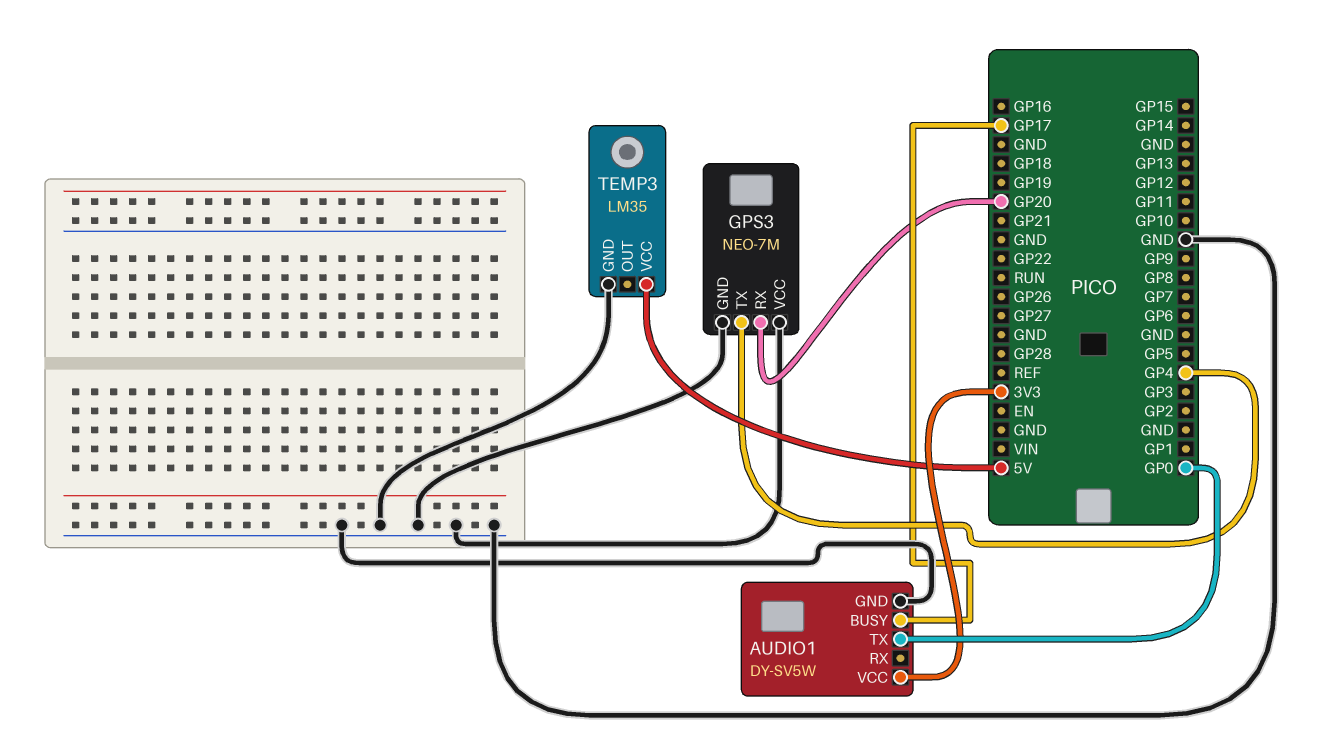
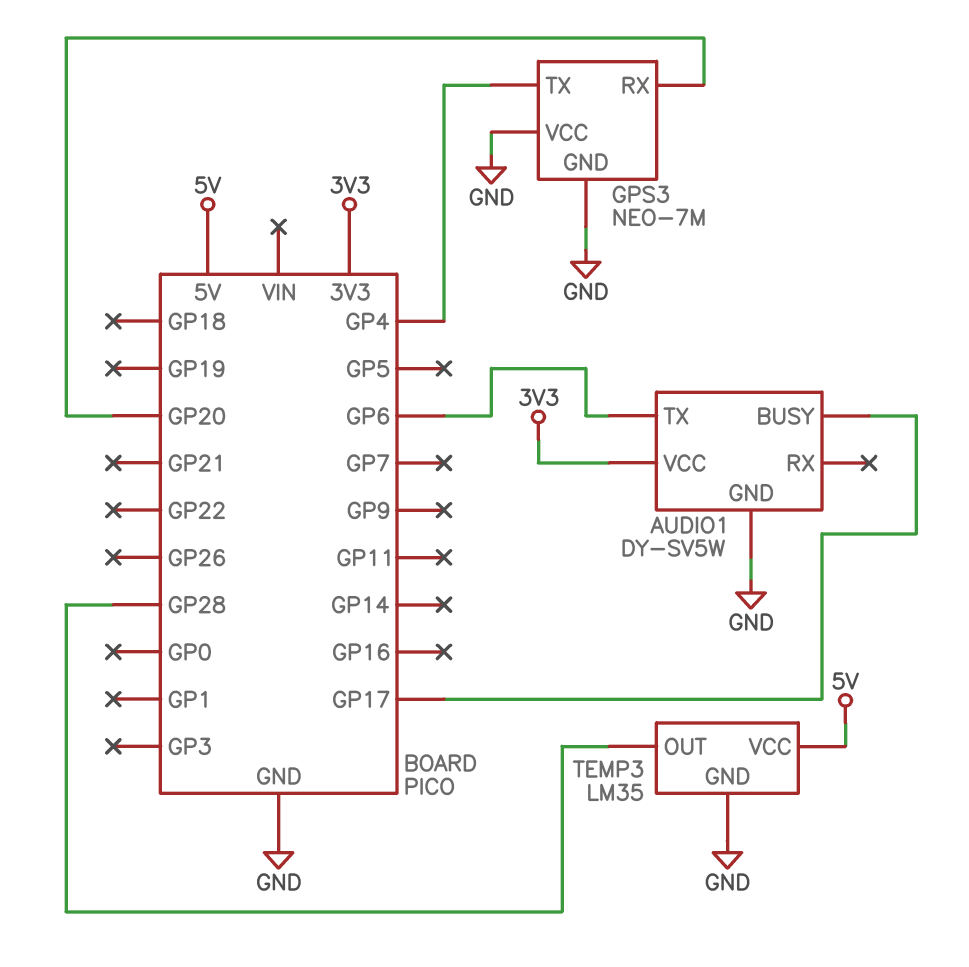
AUDIO1 pin TX: GP0 -> GP6
TEMP3 pin OUT: none -> GP28

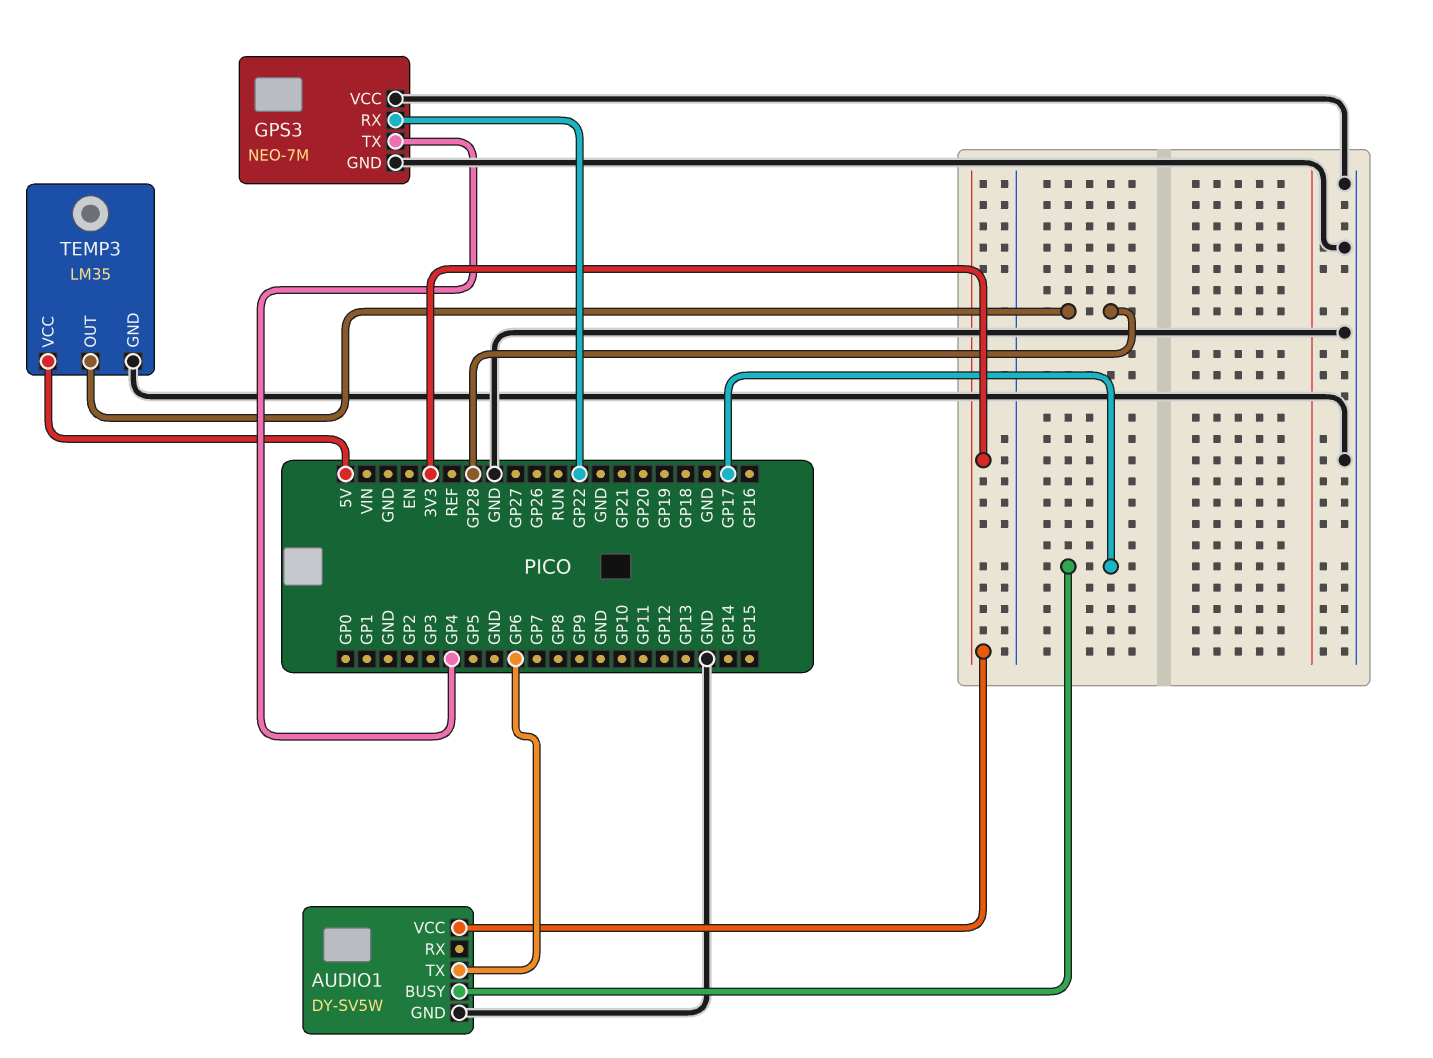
GPS3 pin RX: GP20 -> GP22

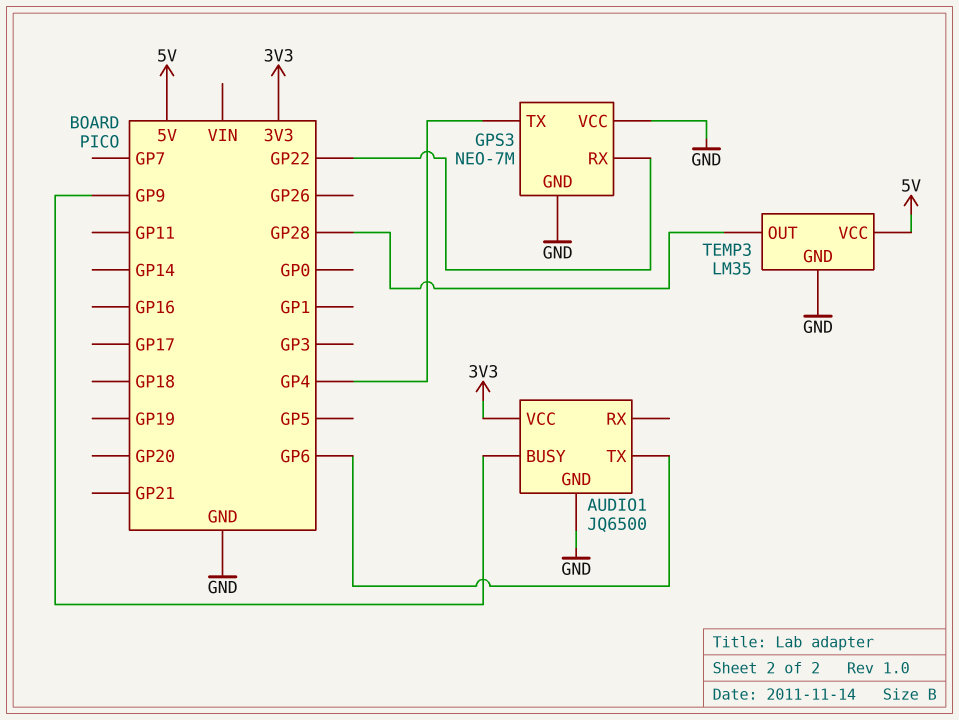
AUDIO1: DY-SV5W -> JQ6500
AUDIO1 pin BUSY: GP17 -> GP9

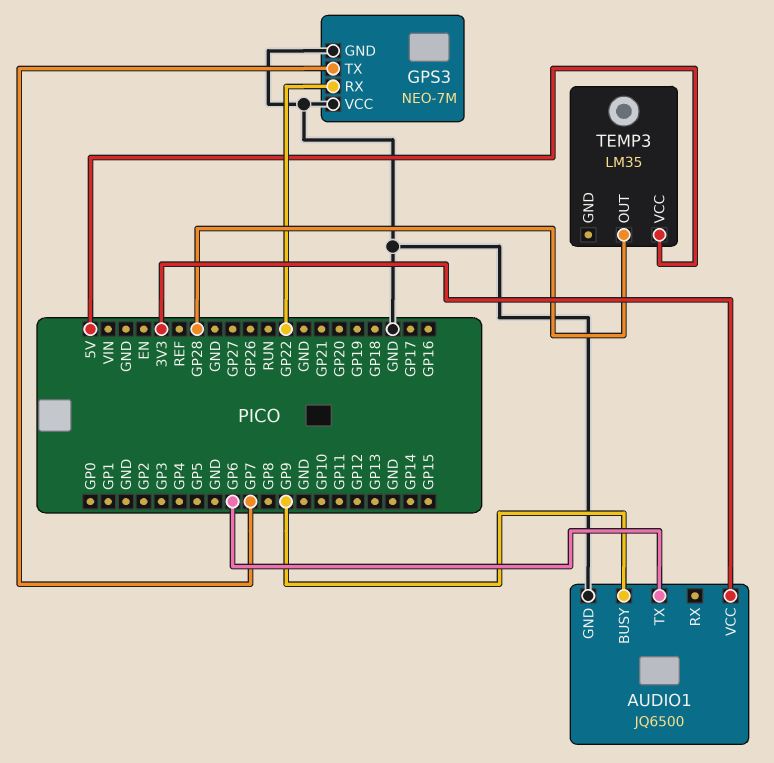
GPS3 pin TX: GP4 -> GP7
TEMP3 pin GND: GND -> none

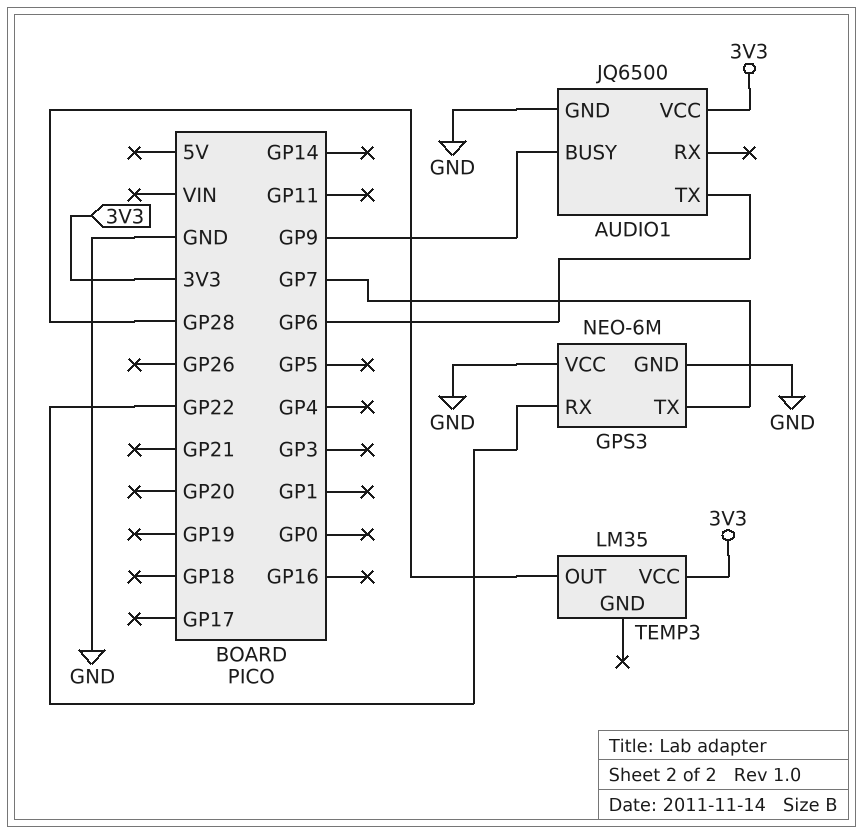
GPS3: NEO-7M -> NEO-6M
TEMP3 pin VCC: 5V -> 3V3

